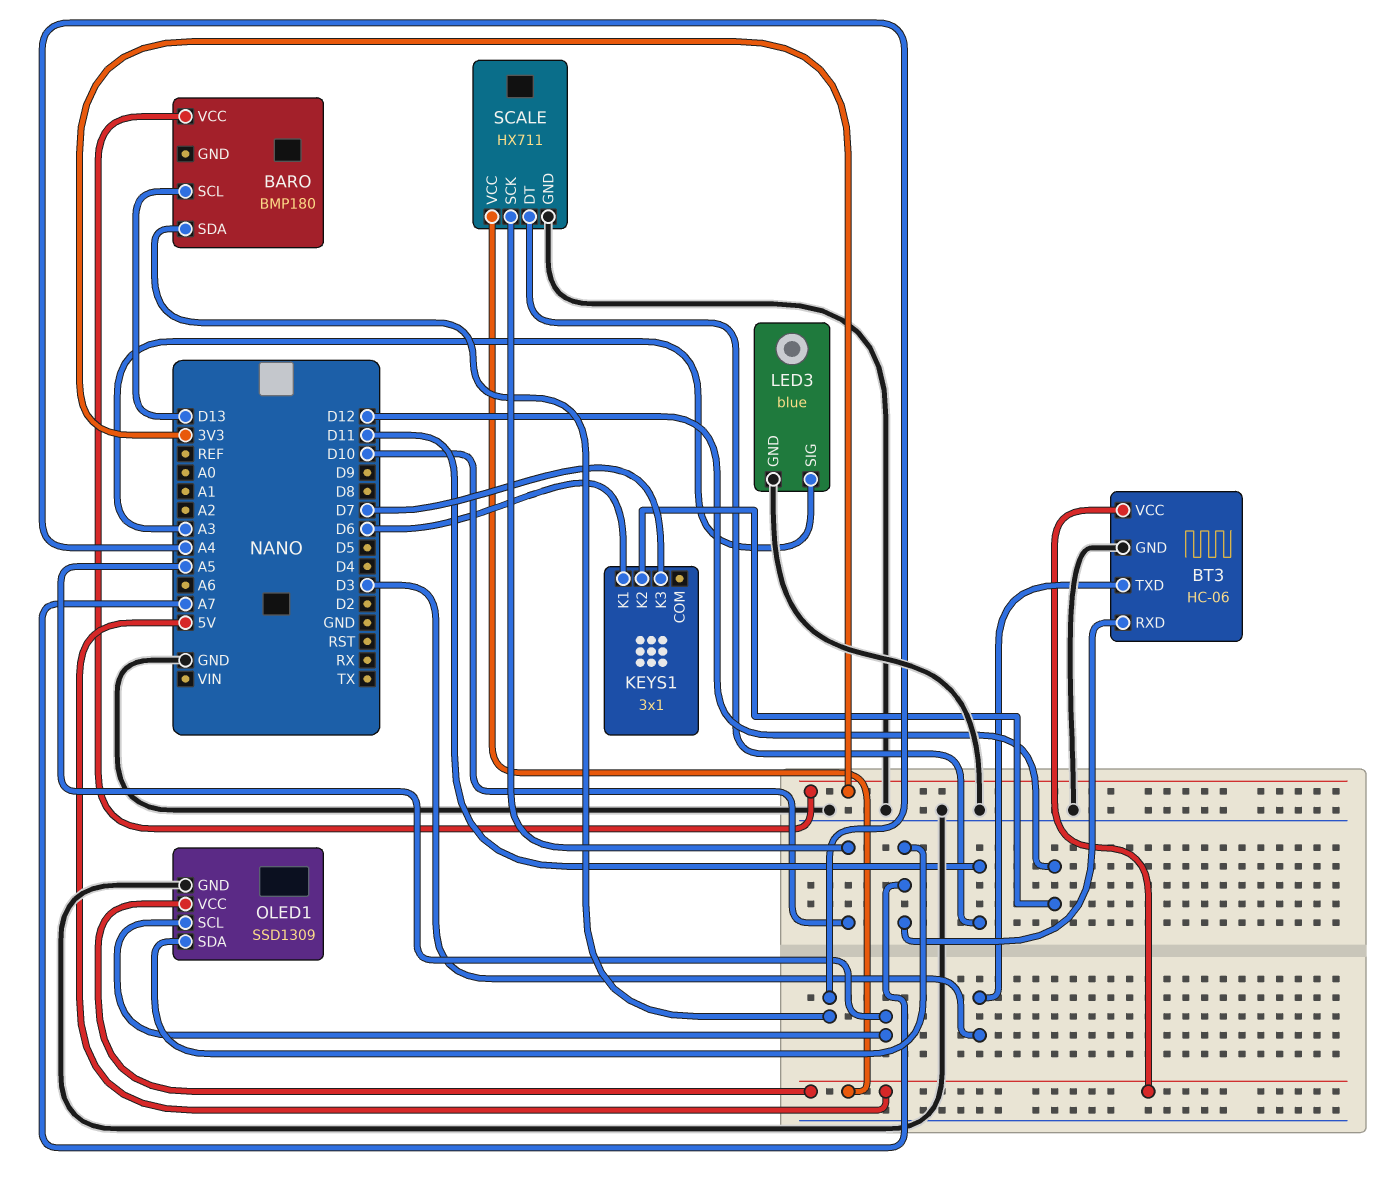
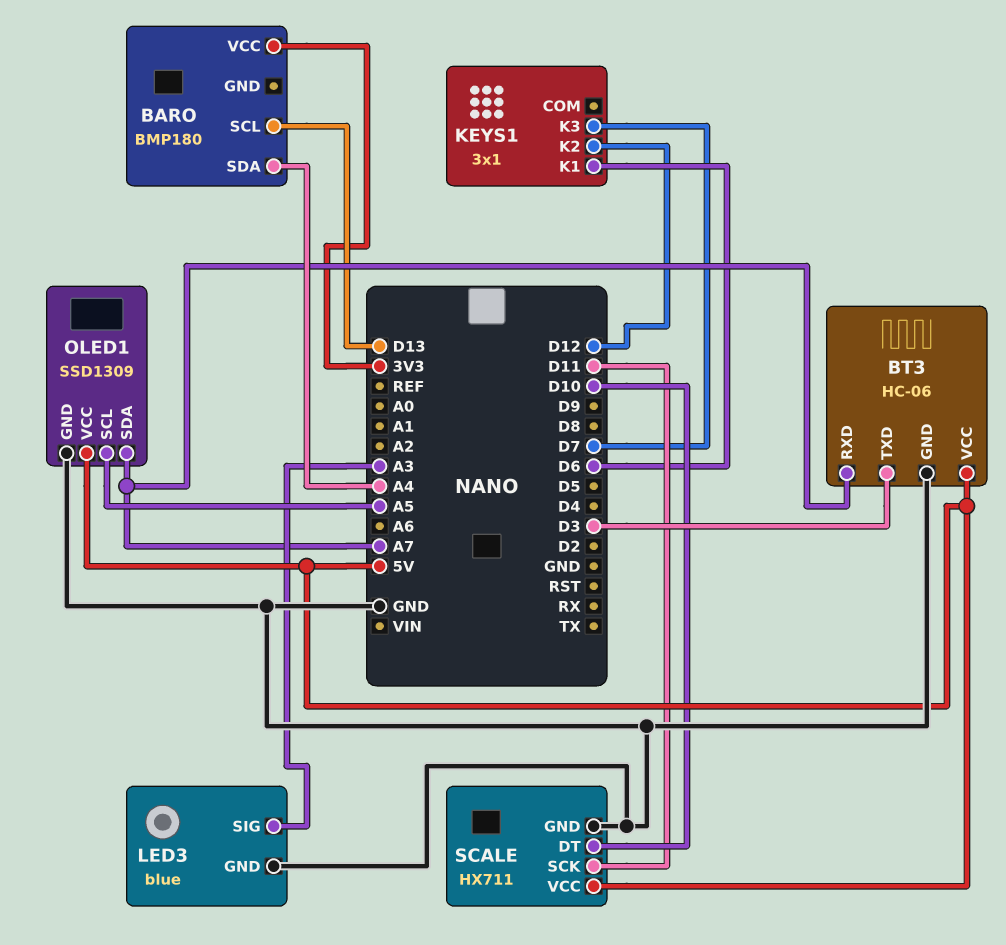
SCALE pin DT: D11 -> D10
SCALE pin SCK: D10 -> D11

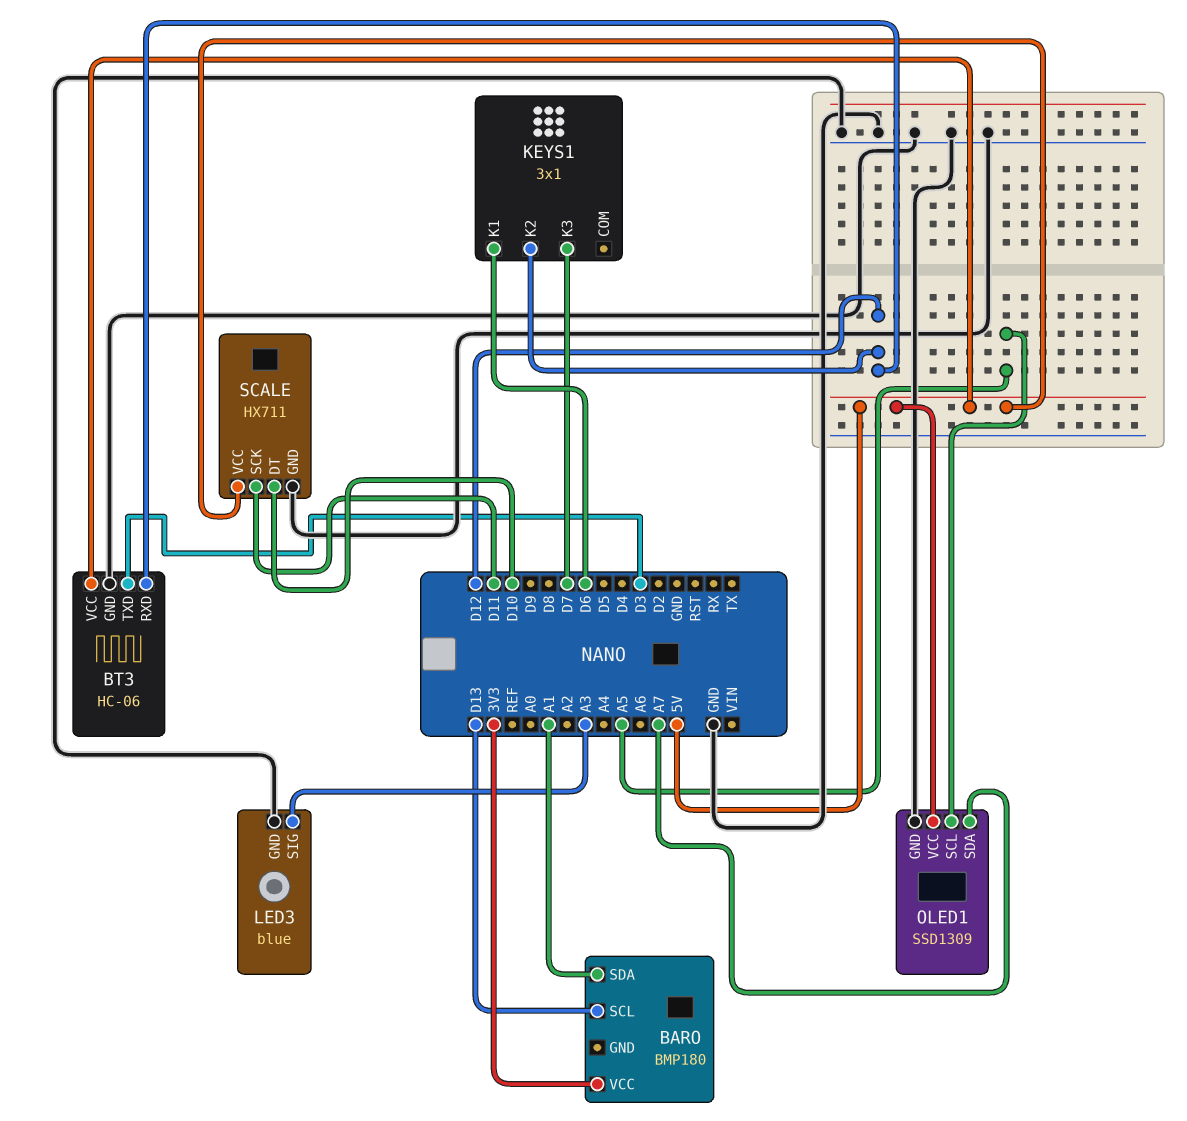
BARO pin SDA: A4 -> A1
BT3 pin RXD: A7 -> D12

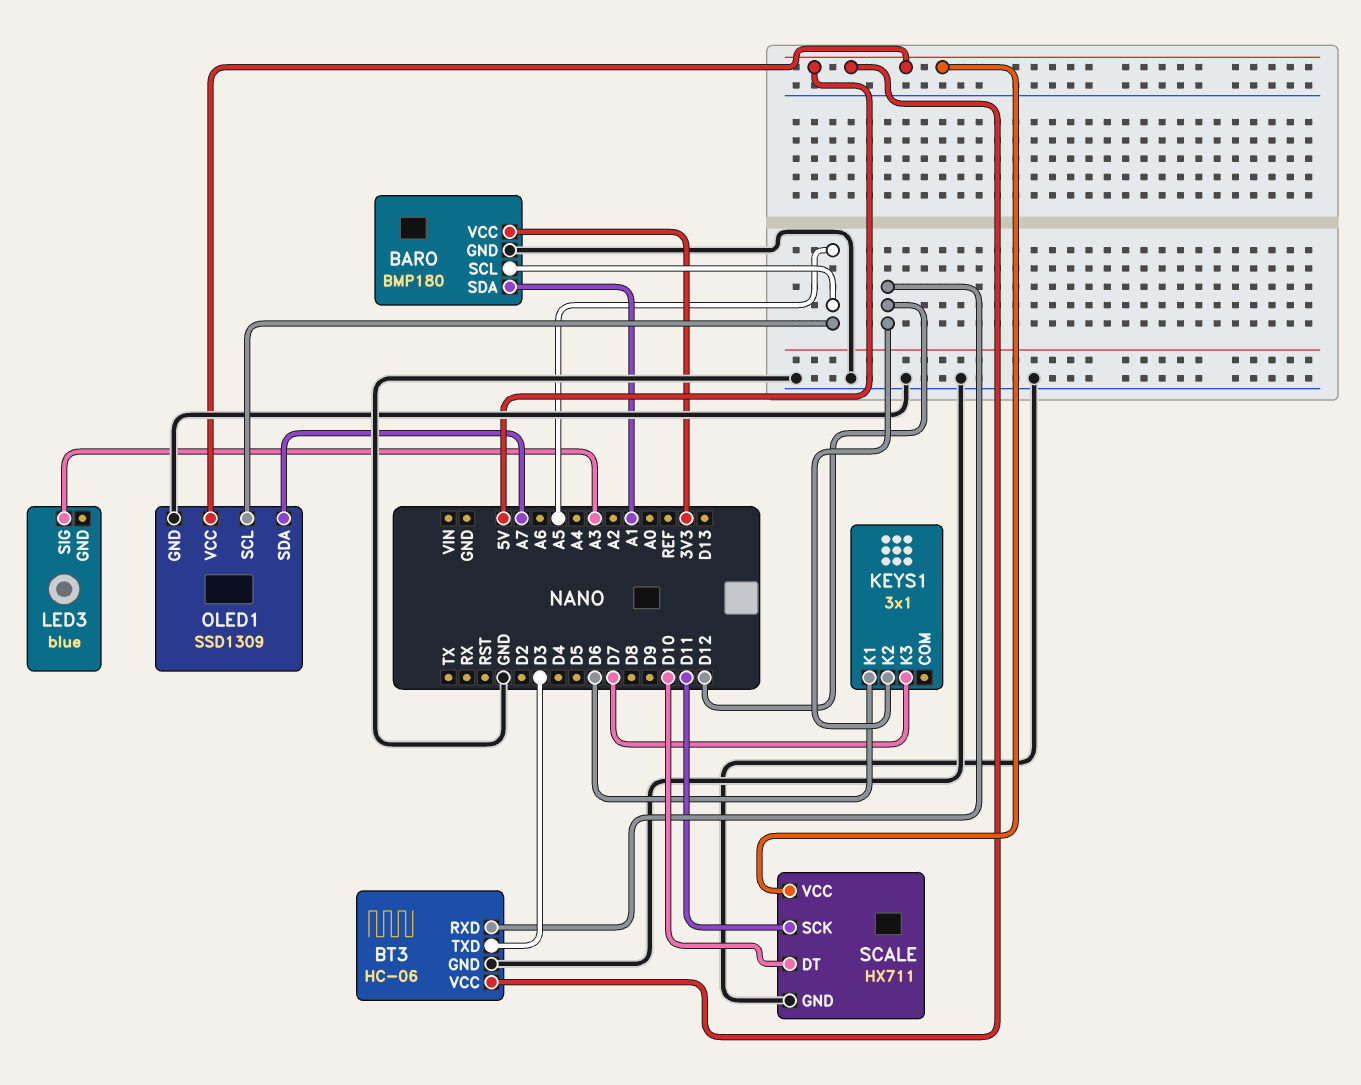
BARO pin GND: none -> GND
BARO pin SCL: D13 -> A5
LED3 pin GND: GND -> none

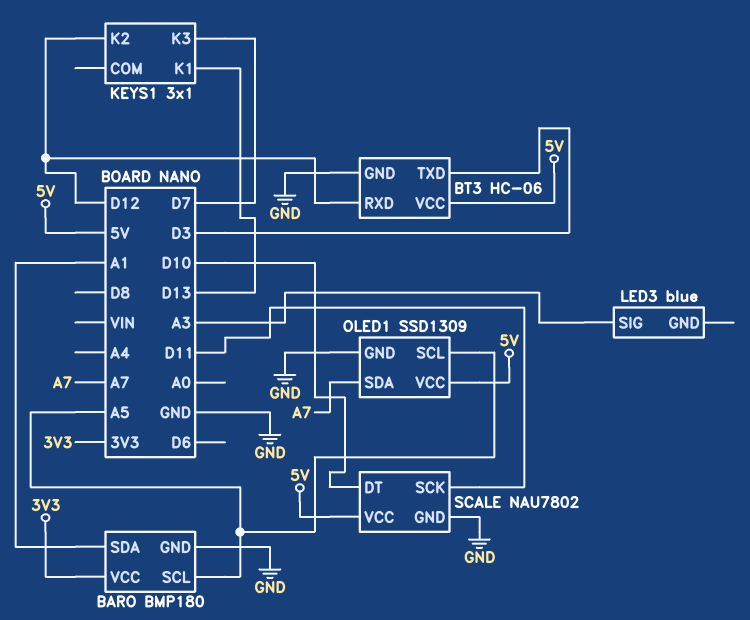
KEYS1 pin K1: D6 -> D13
SCALE: HX711 -> NAU7802

